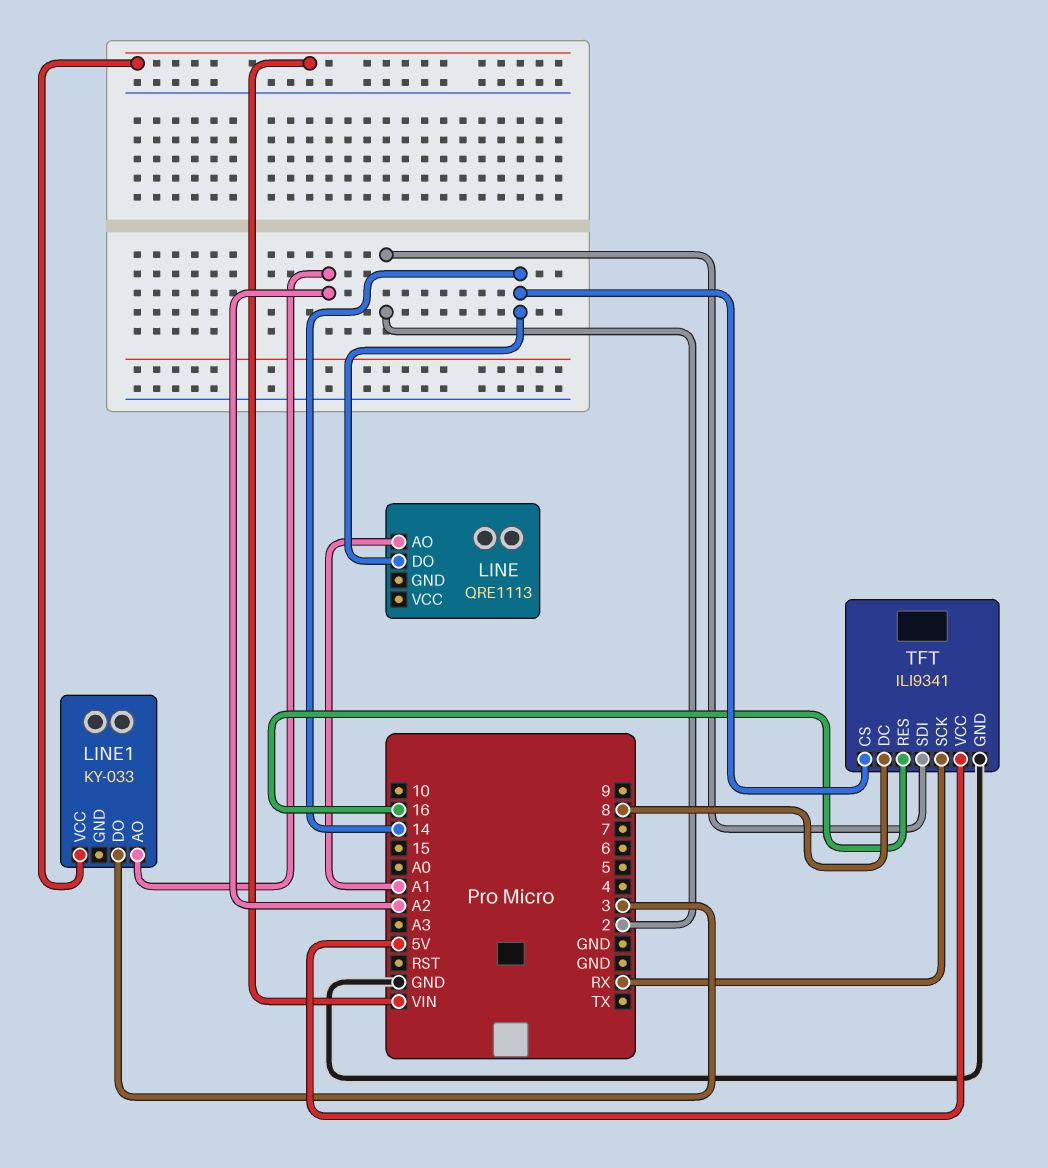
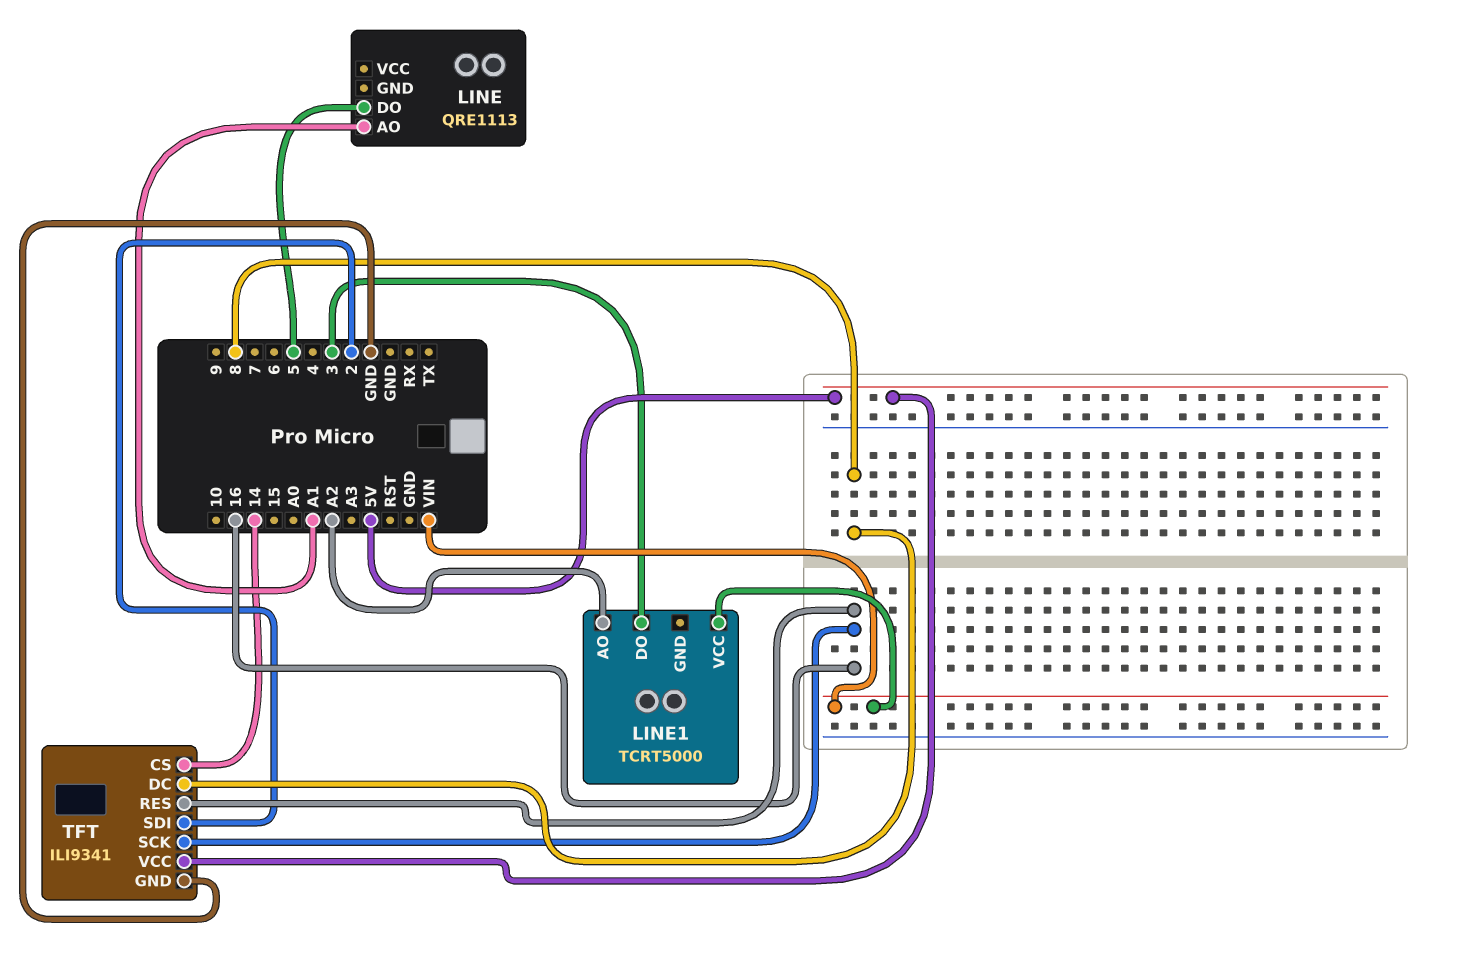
LINE pin DO: 14 -> 5
LINE1: KY-033 -> TCRT5000
TFT pin SCK: RX -> 16

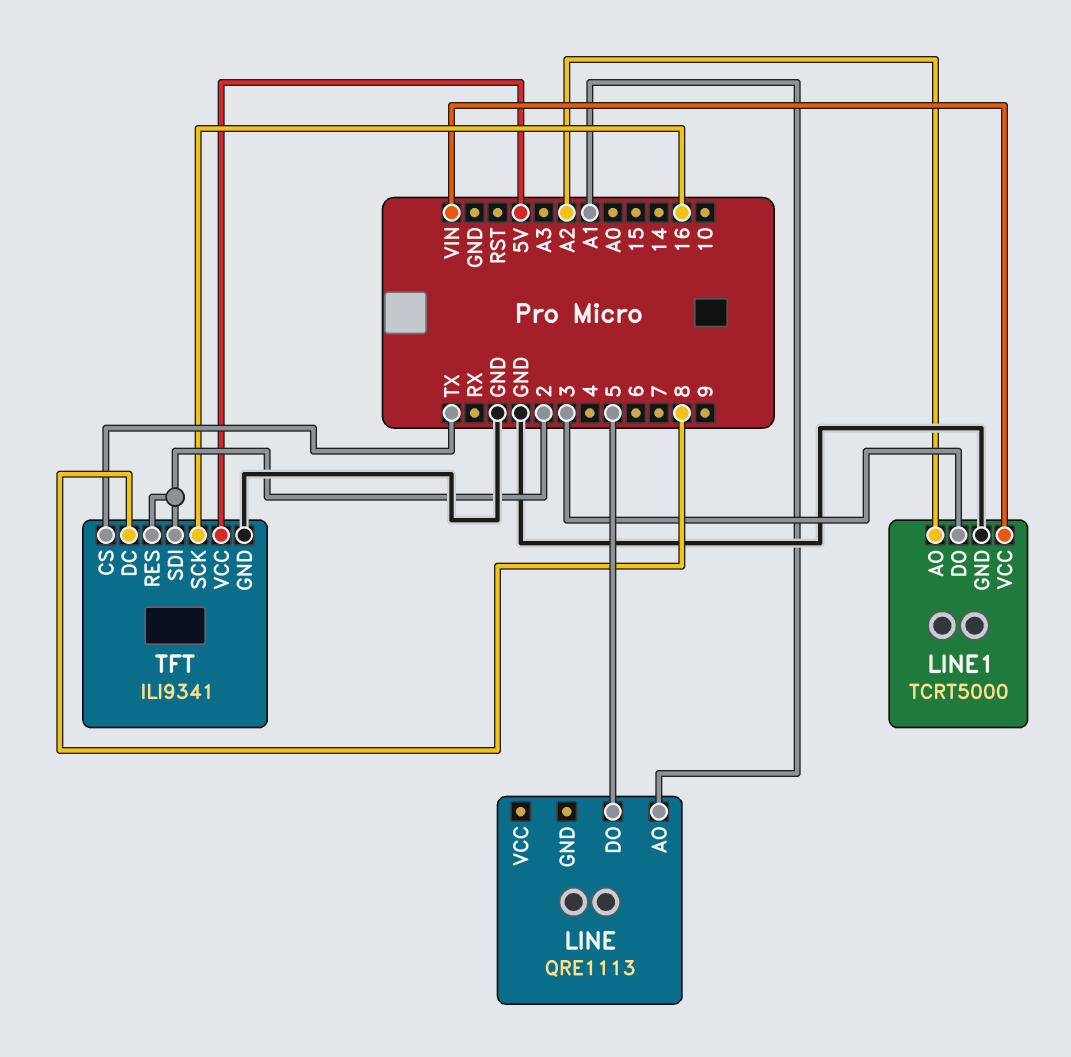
LINE1 pin GND: none -> GND
TFT pin CS: 14 -> TX
TFT pin RES: 16 -> 2

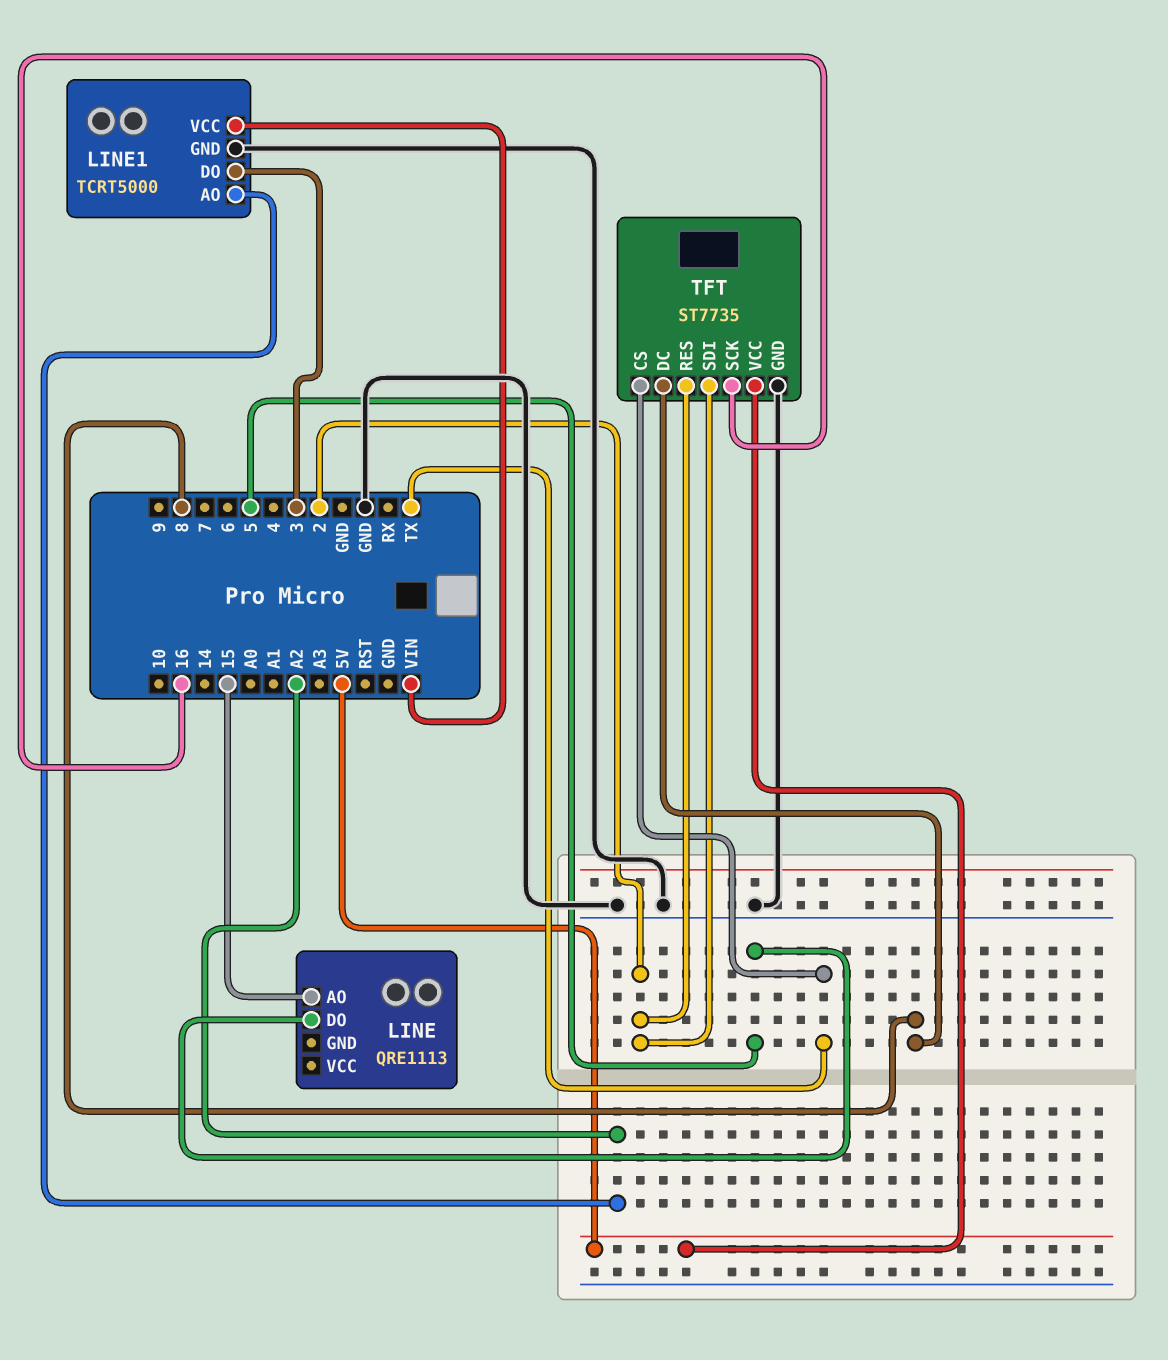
LINE pin AO: A1 -> 15
TFT: ILI9341 -> ST7735

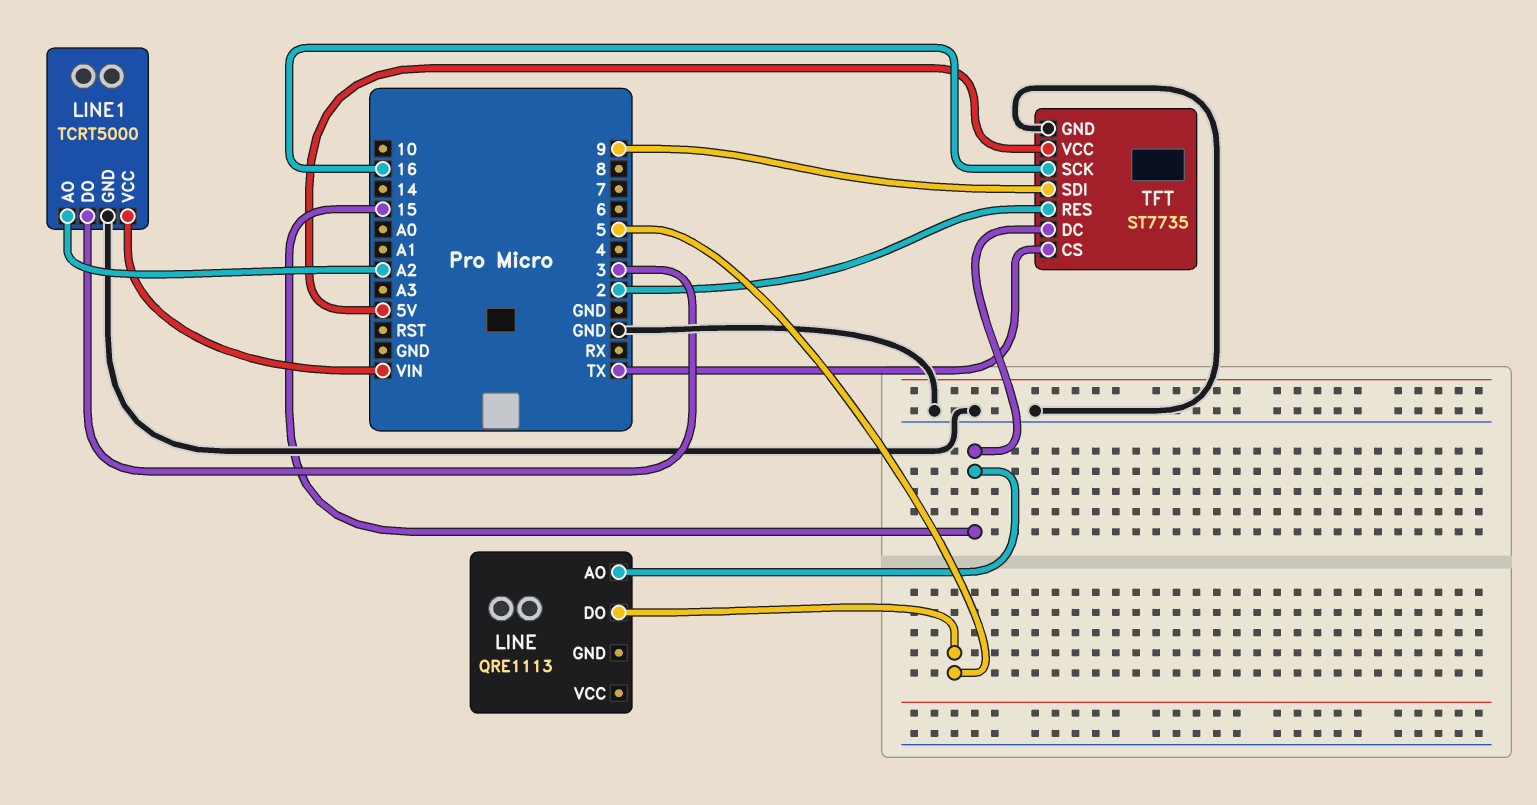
TFT pin DC: 8 -> 15
TFT pin SDI: 2 -> 9

